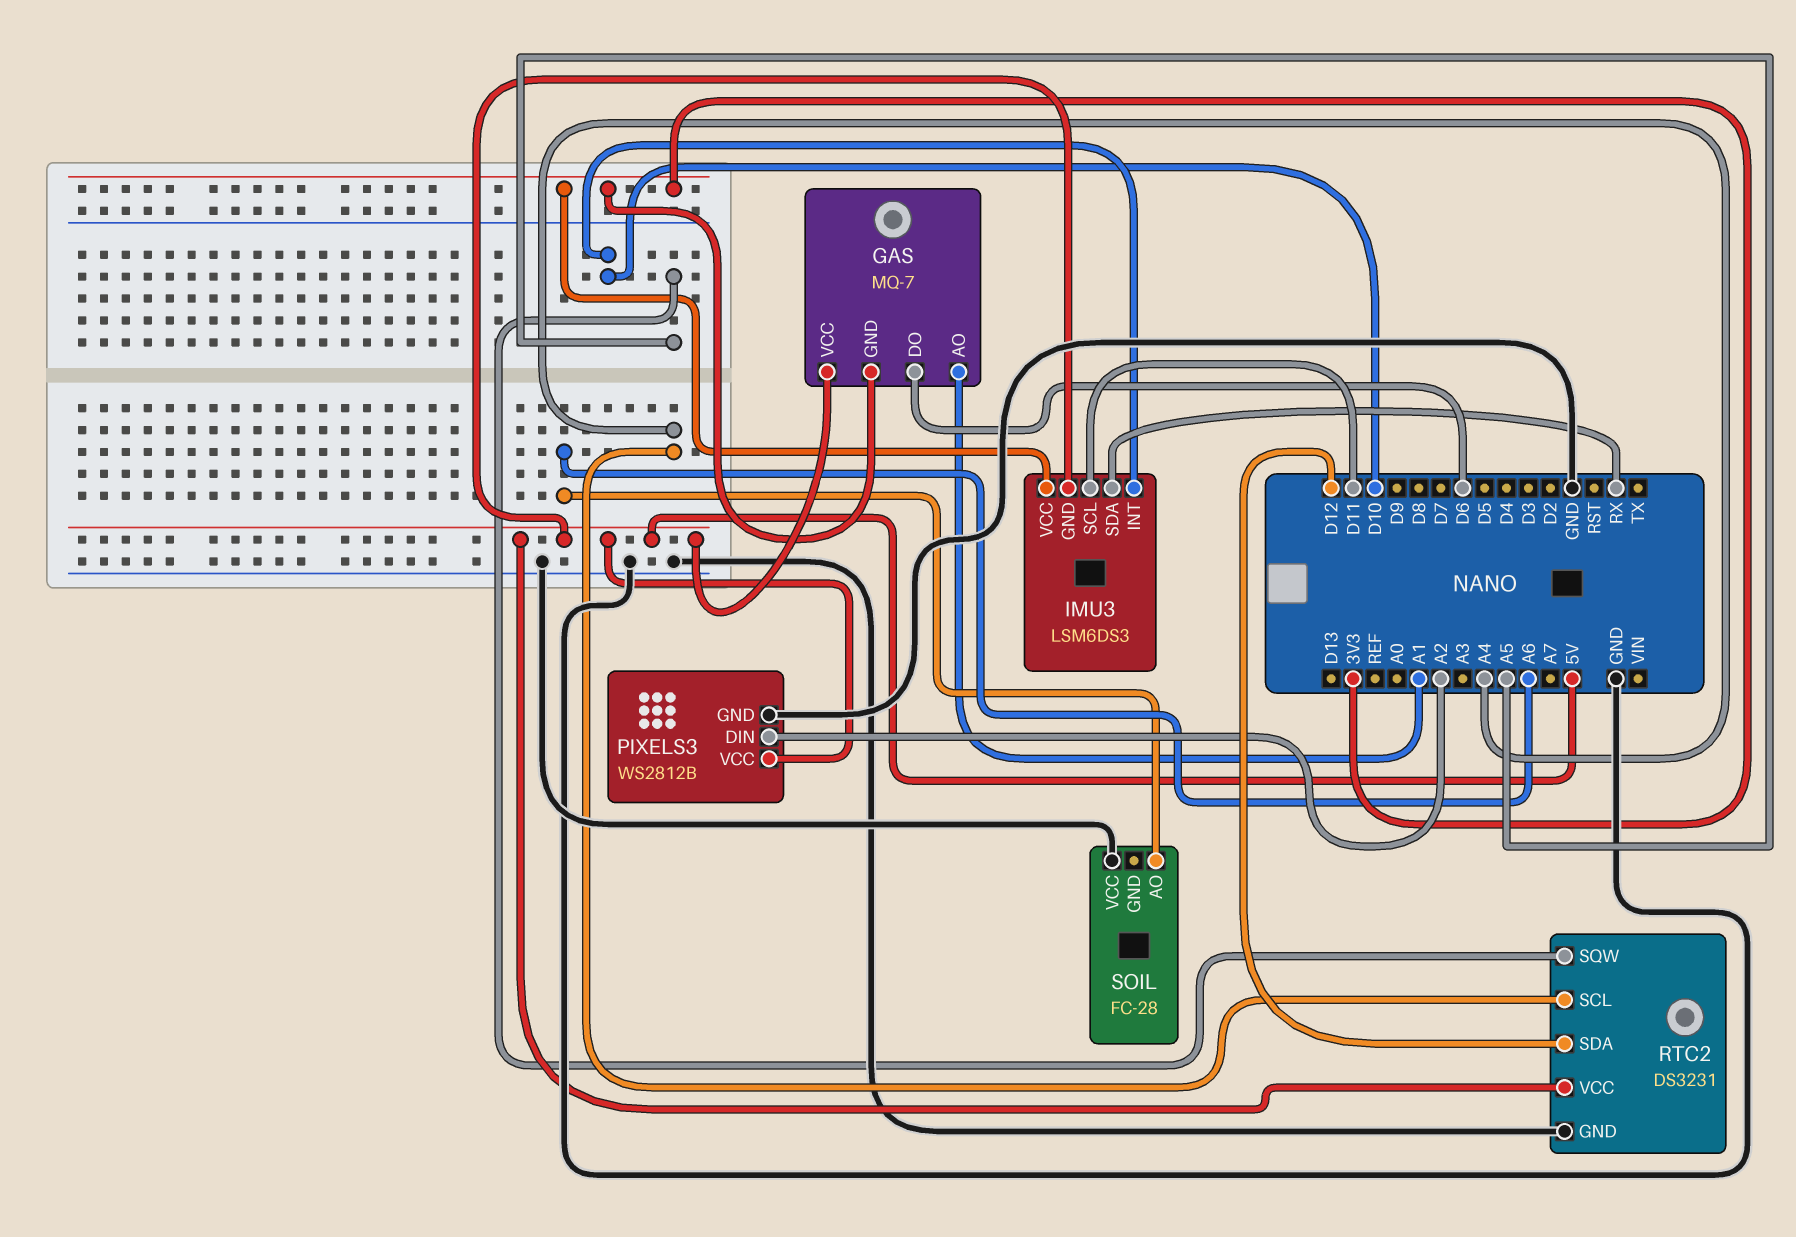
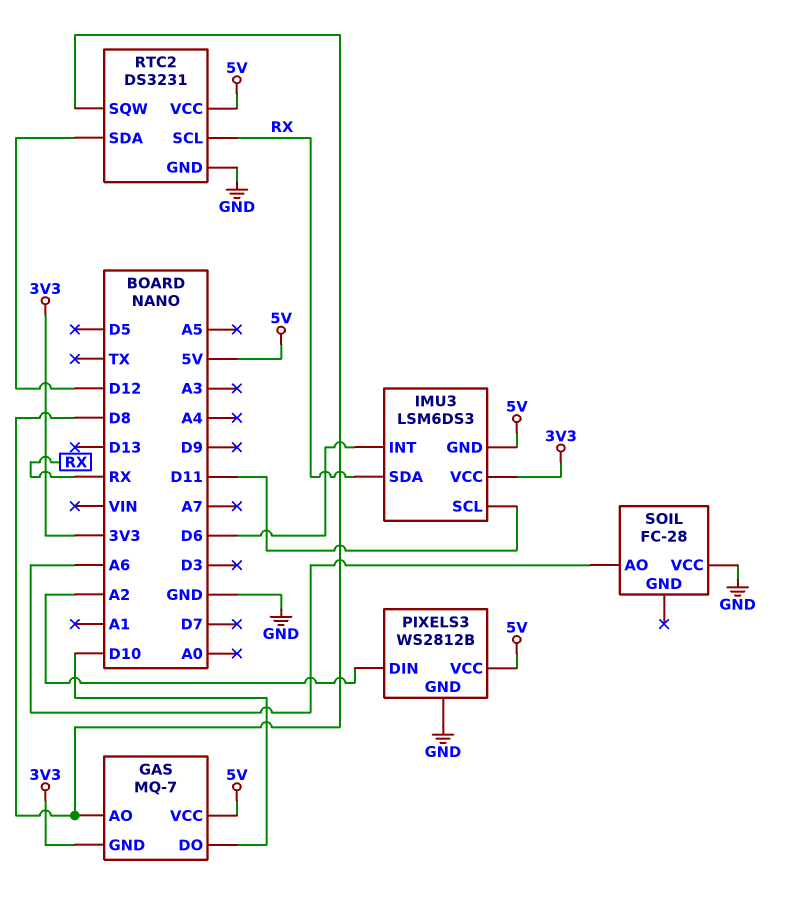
GAS pin AO: A1 -> D8
GAS pin DO: D6 -> D10
IMU3 pin INT: D10 -> D6
RTC2 pin SCL: A4 -> RX
RTC2 pin SQW: A5 -> D8

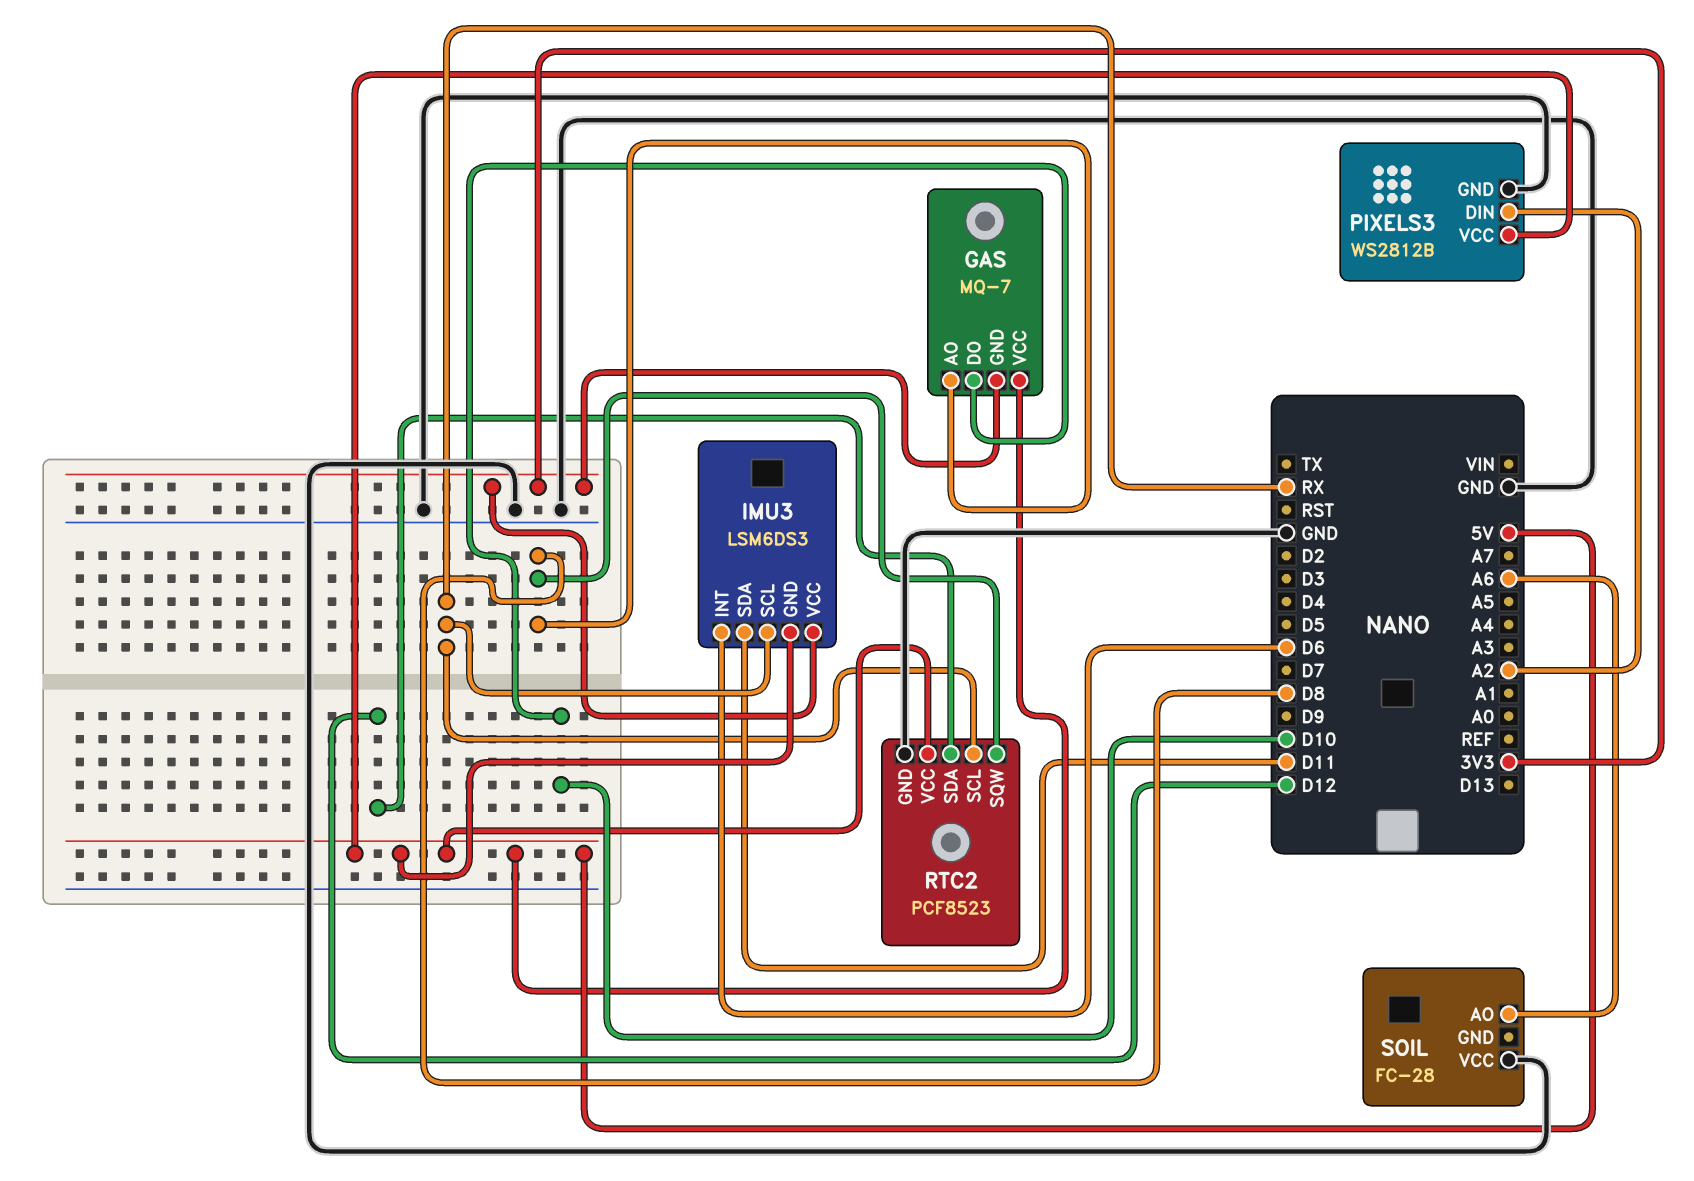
IMU3 pin SCL: D11 -> RX
IMU3 pin SDA: RX -> D11
RTC2: DS3231 -> PCF8523

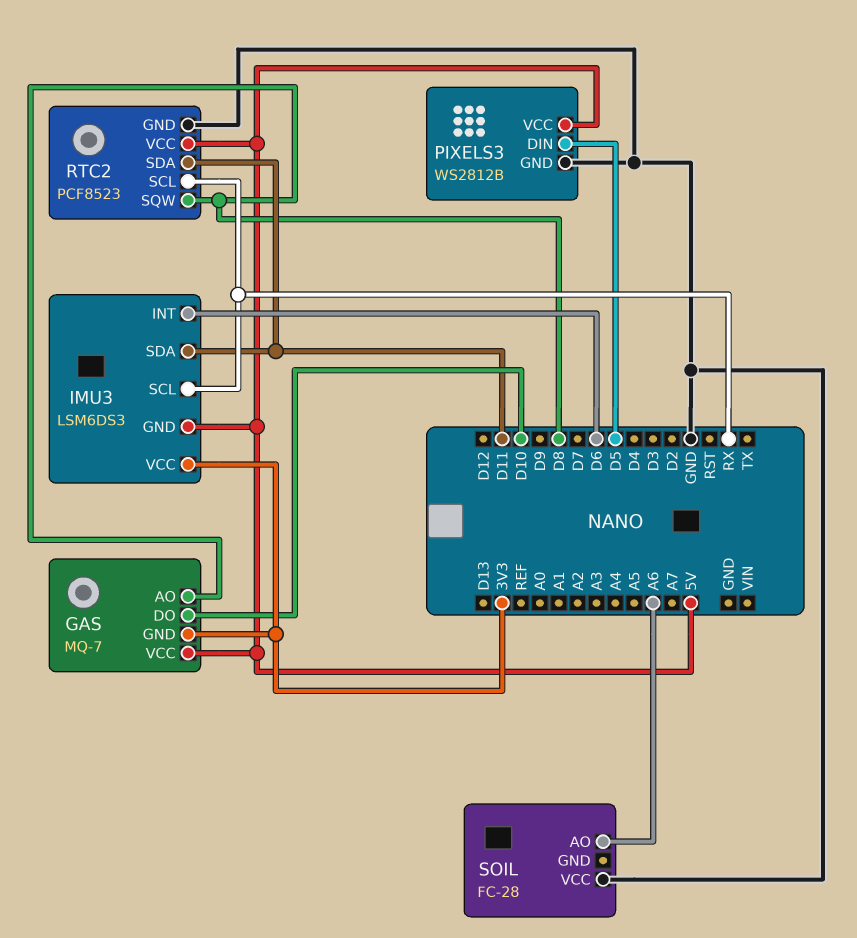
PIXELS3 pin DIN: A2 -> D5
RTC2 pin SDA: D12 -> D11

